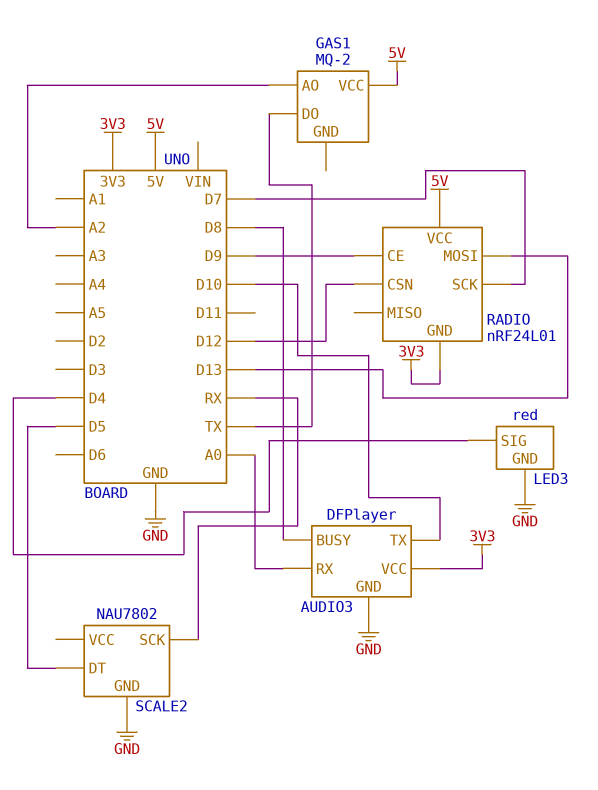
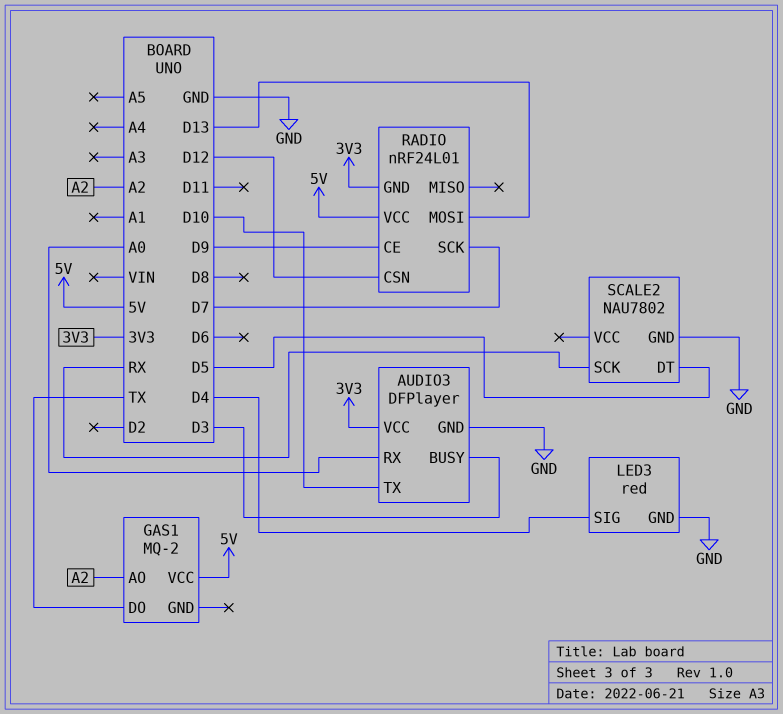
AUDIO3 pin BUSY: D8 -> D3

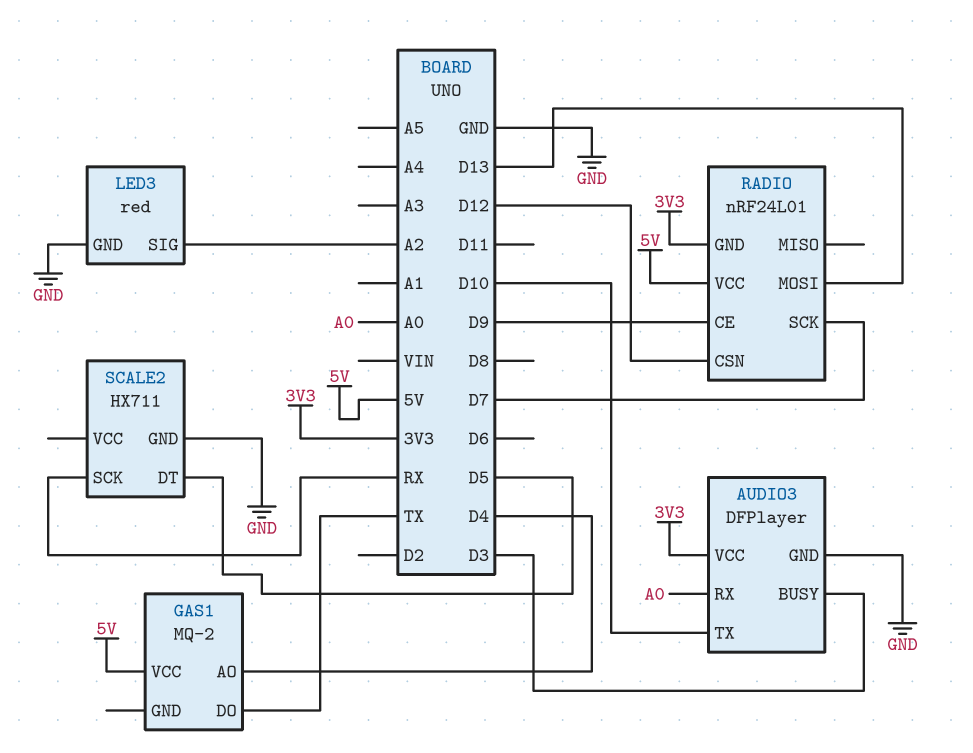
GAS1 pin AO: A2 -> D4
LED3 pin SIG: D4 -> A2
SCALE2: NAU7802 -> HX711

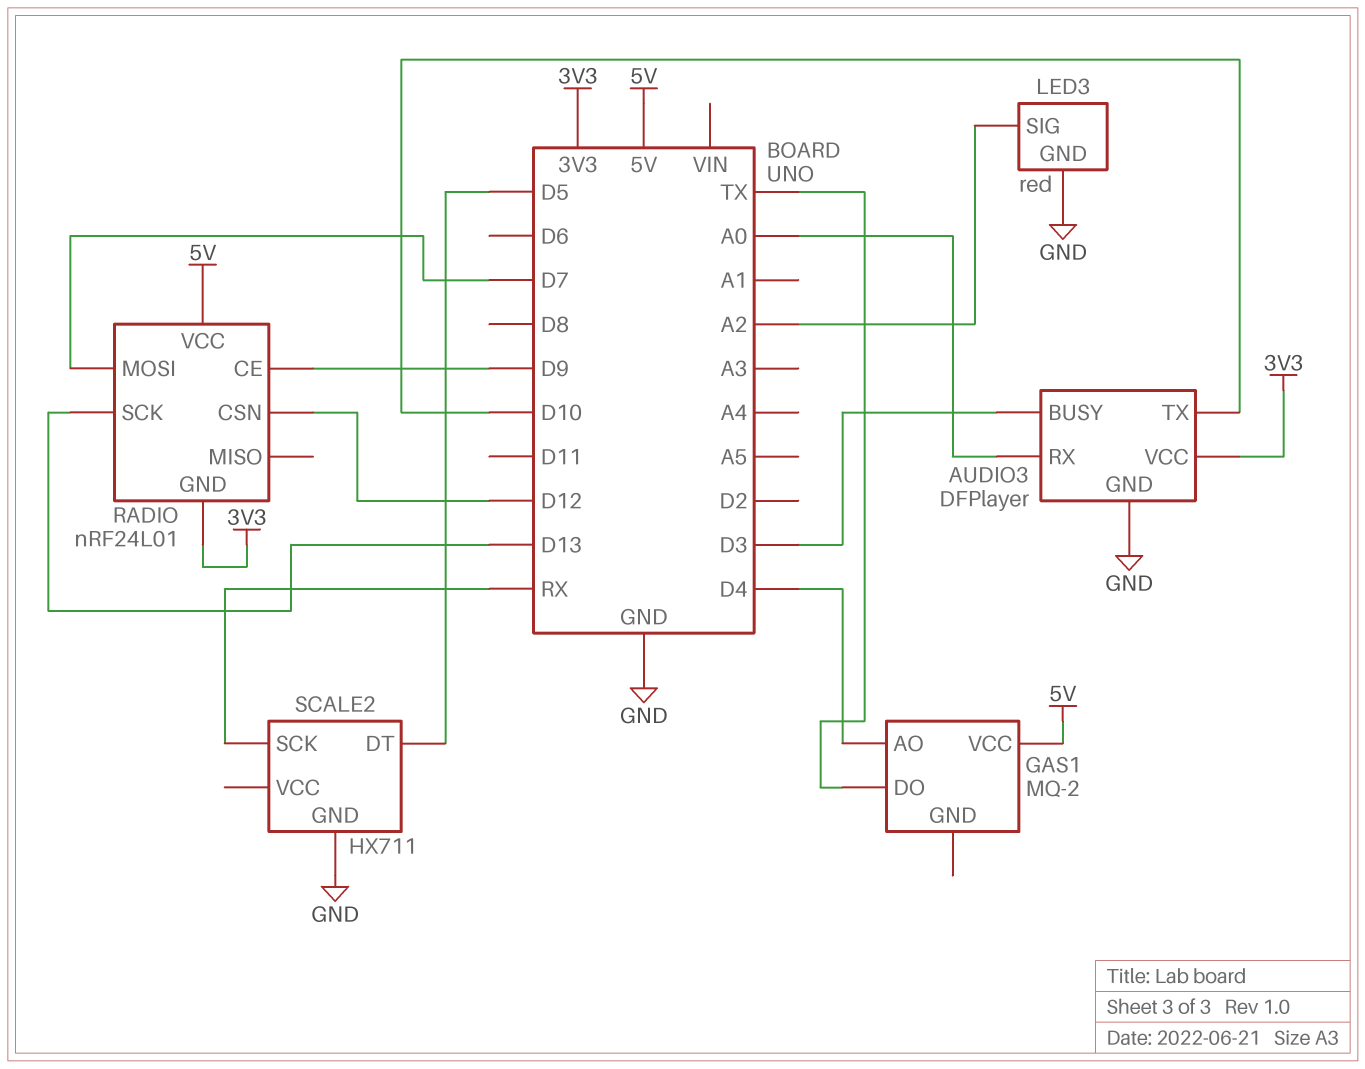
RADIO pin MOSI: D13 -> D7
RADIO pin SCK: D7 -> D13

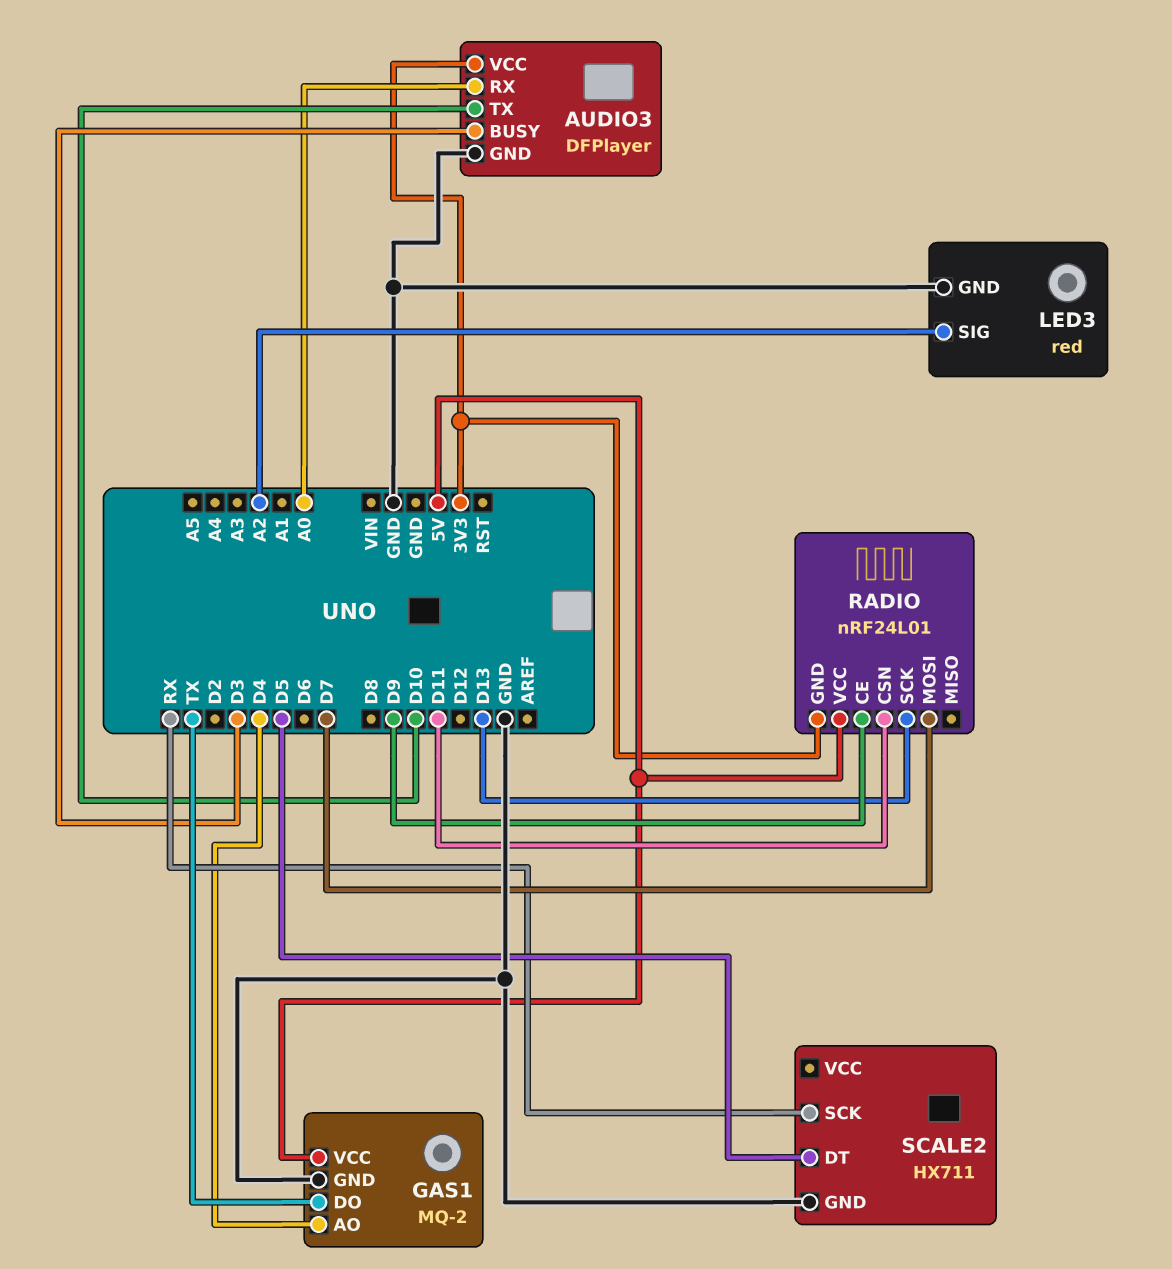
GAS1 pin GND: none -> GND
RADIO pin CSN: D12 -> D11

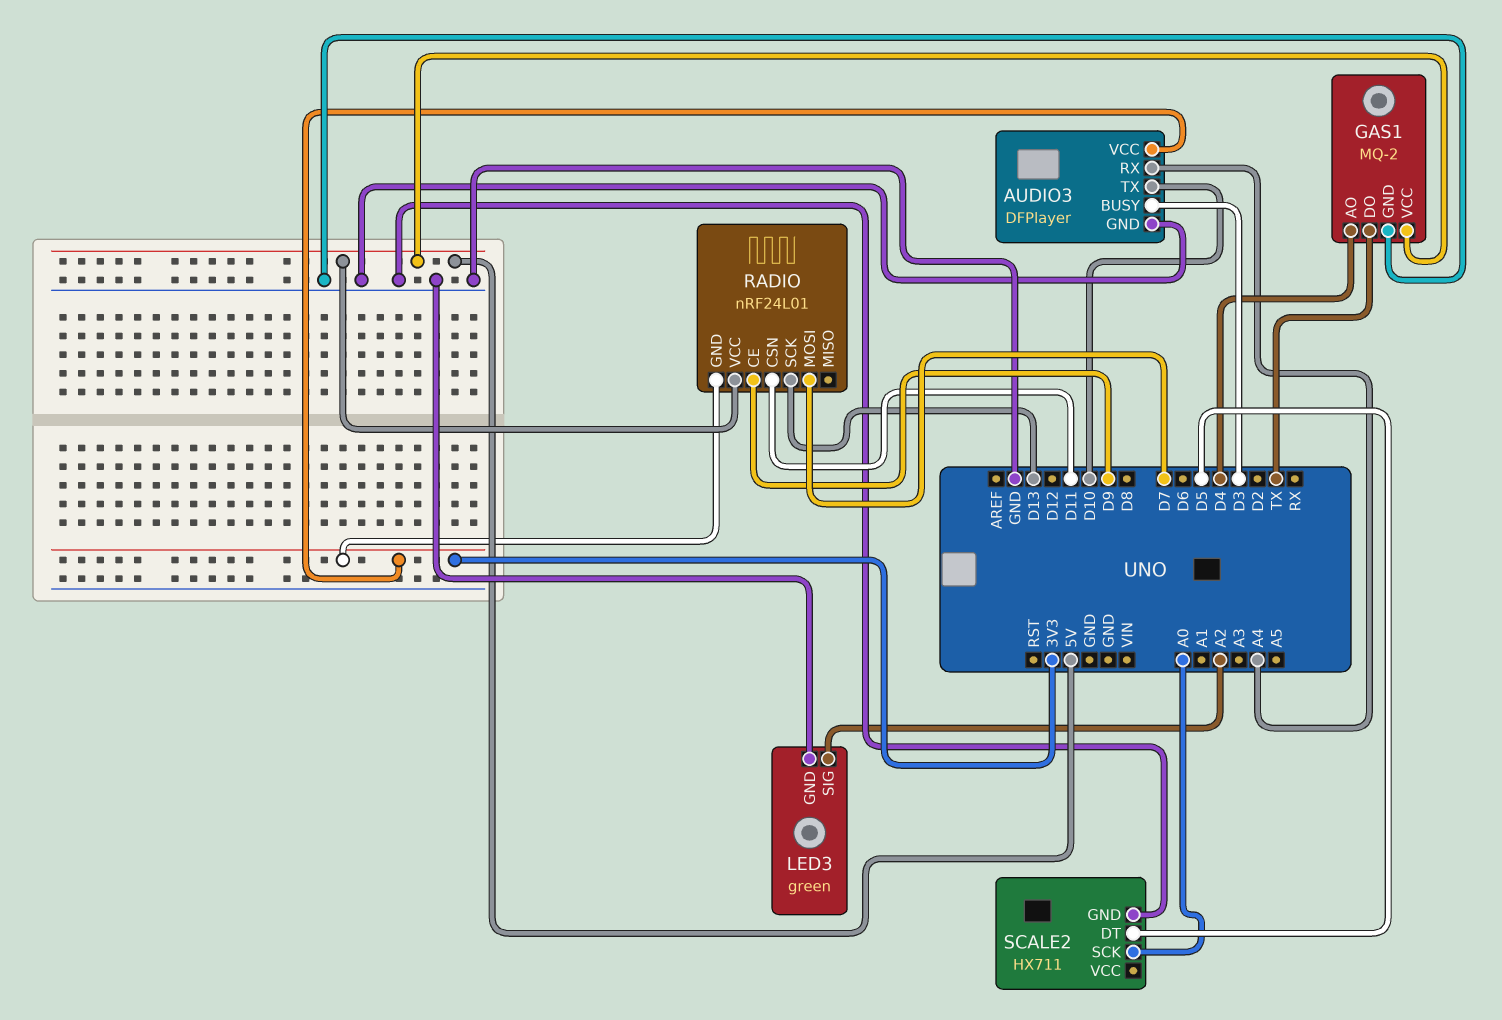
AUDIO3 pin RX: A0 -> A4
LED3: red -> green
SCALE2 pin SCK: RX -> A0

